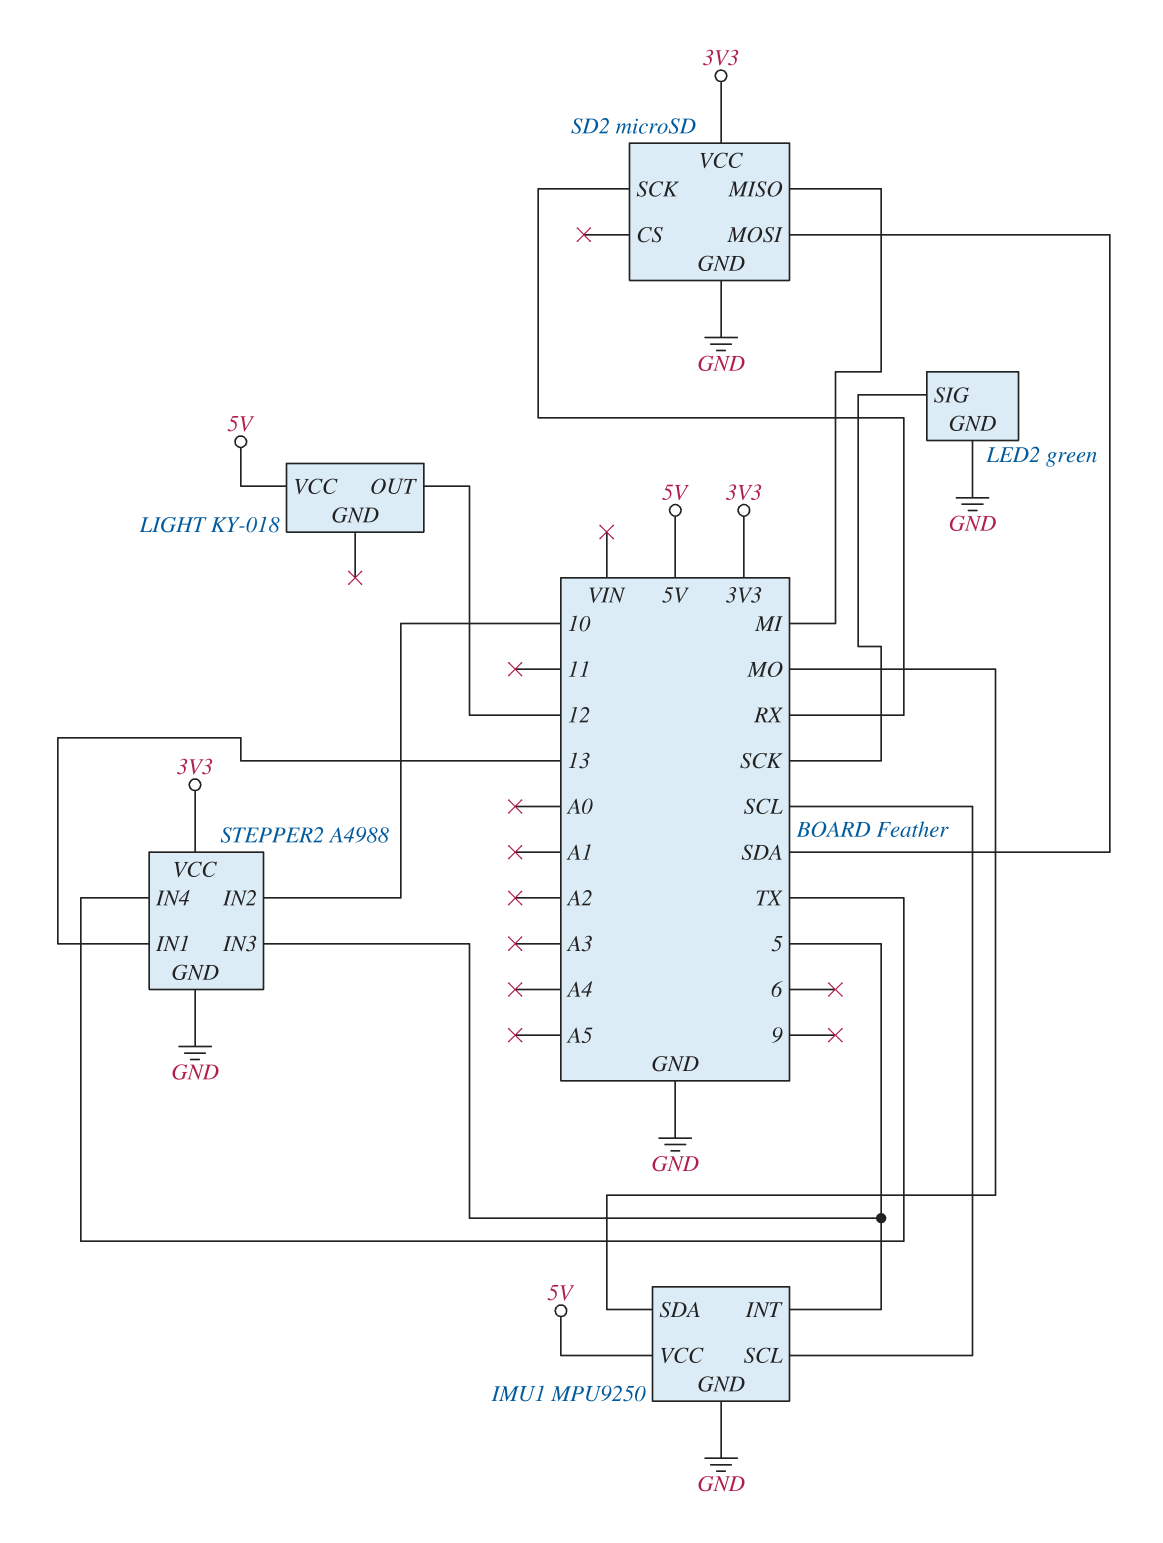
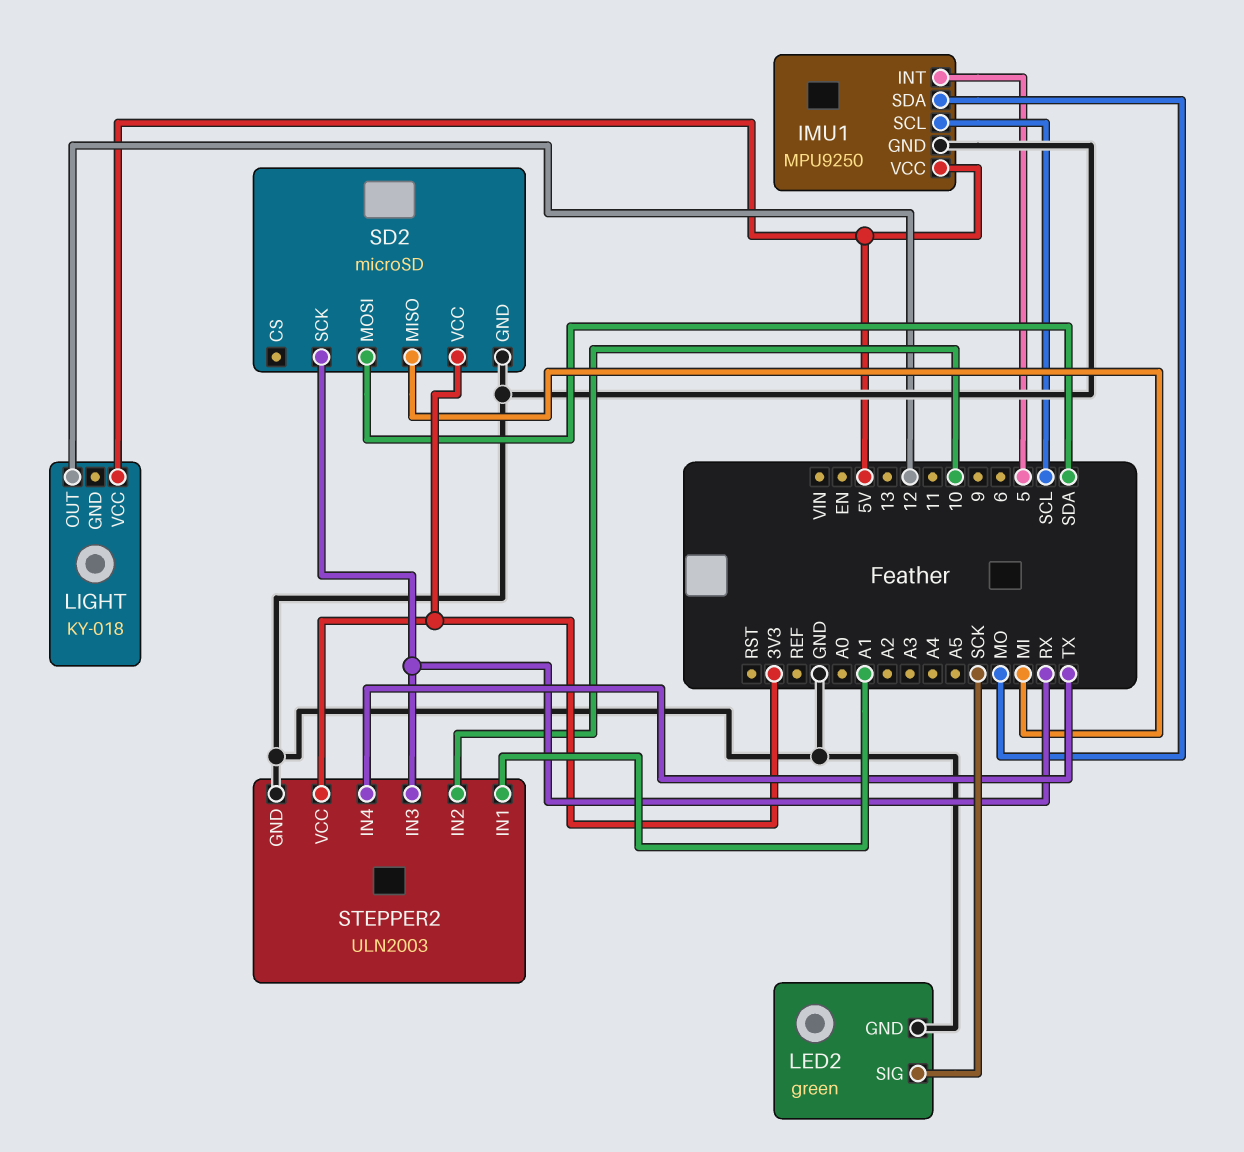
STEPPER2: A4988 -> ULN2003
STEPPER2 pin IN1: 13 -> A1
STEPPER2 pin IN3: 5 -> RX

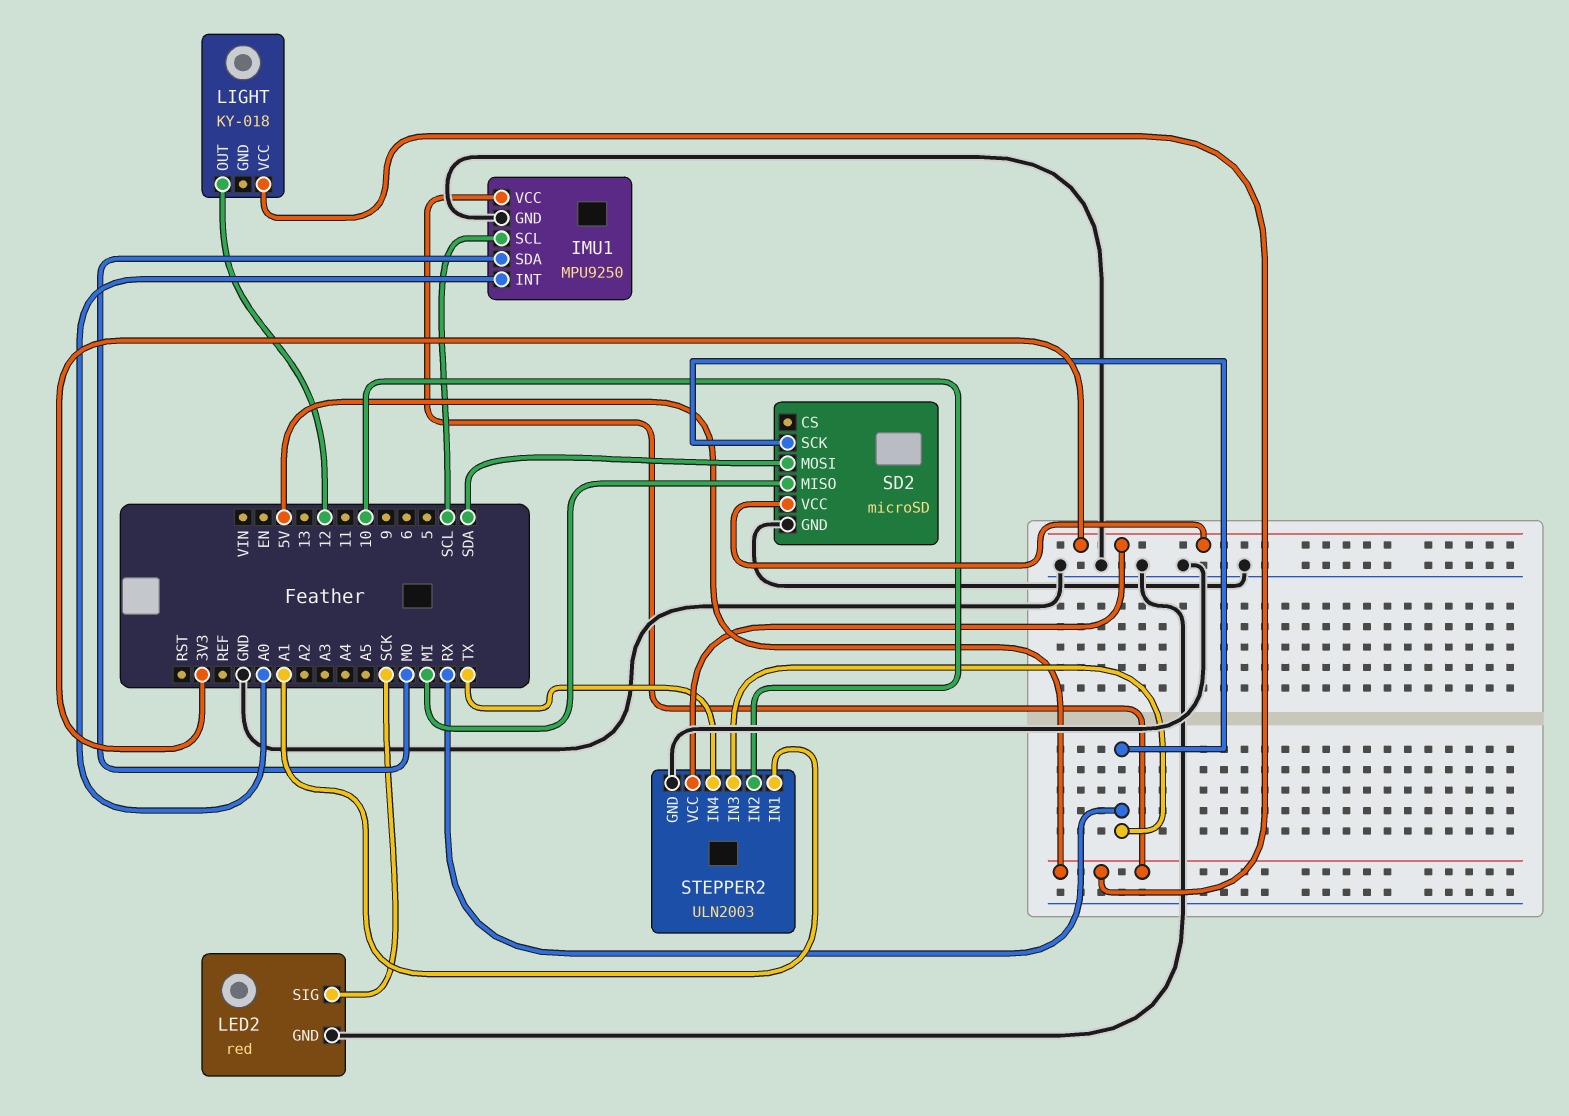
IMU1 pin INT: 5 -> A0
LED2: green -> red

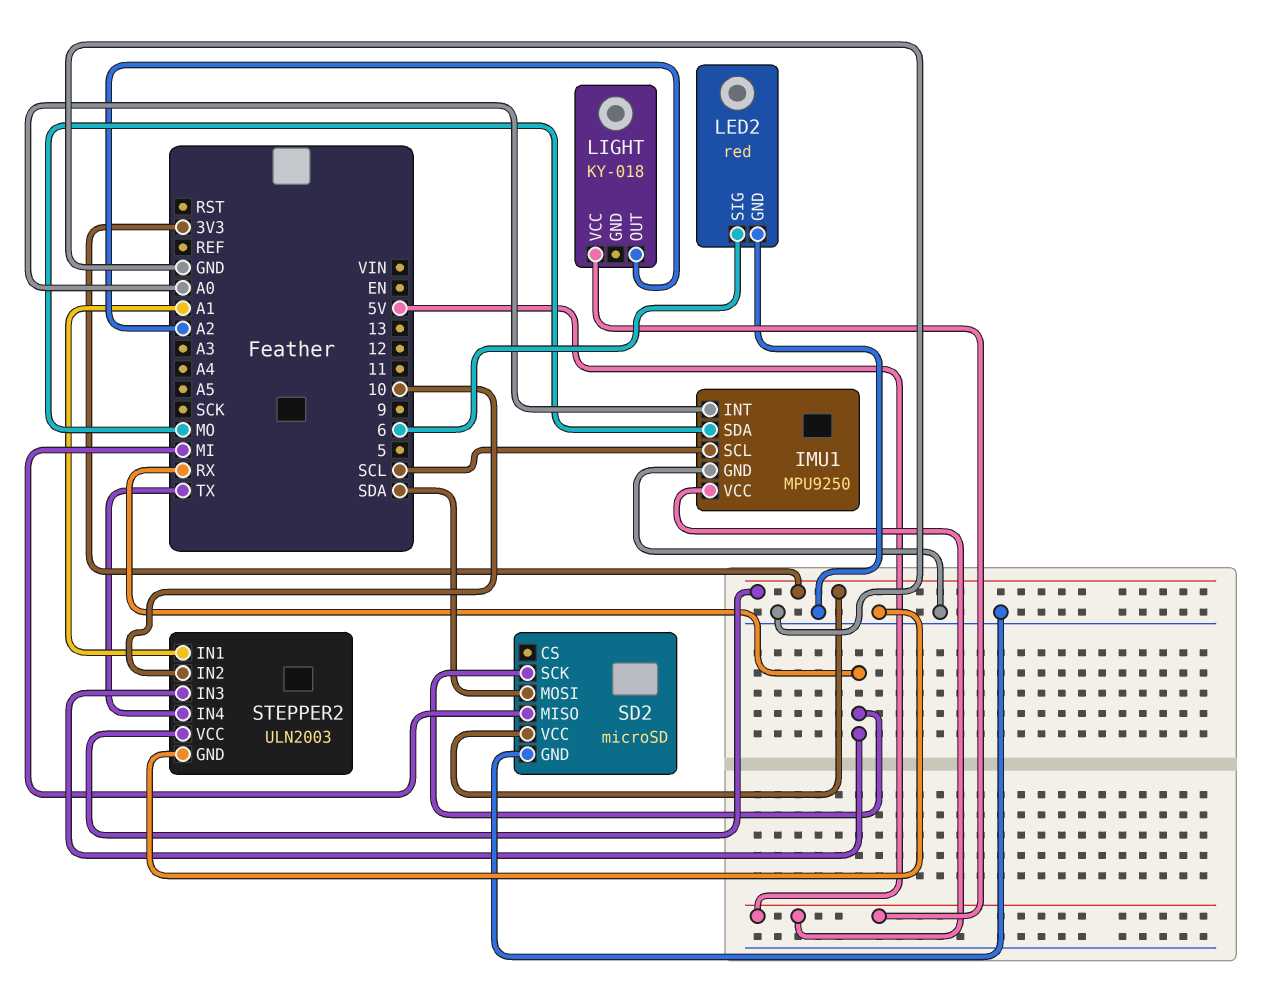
LED2 pin SIG: SCK -> 6
LIGHT pin OUT: 12 -> A2

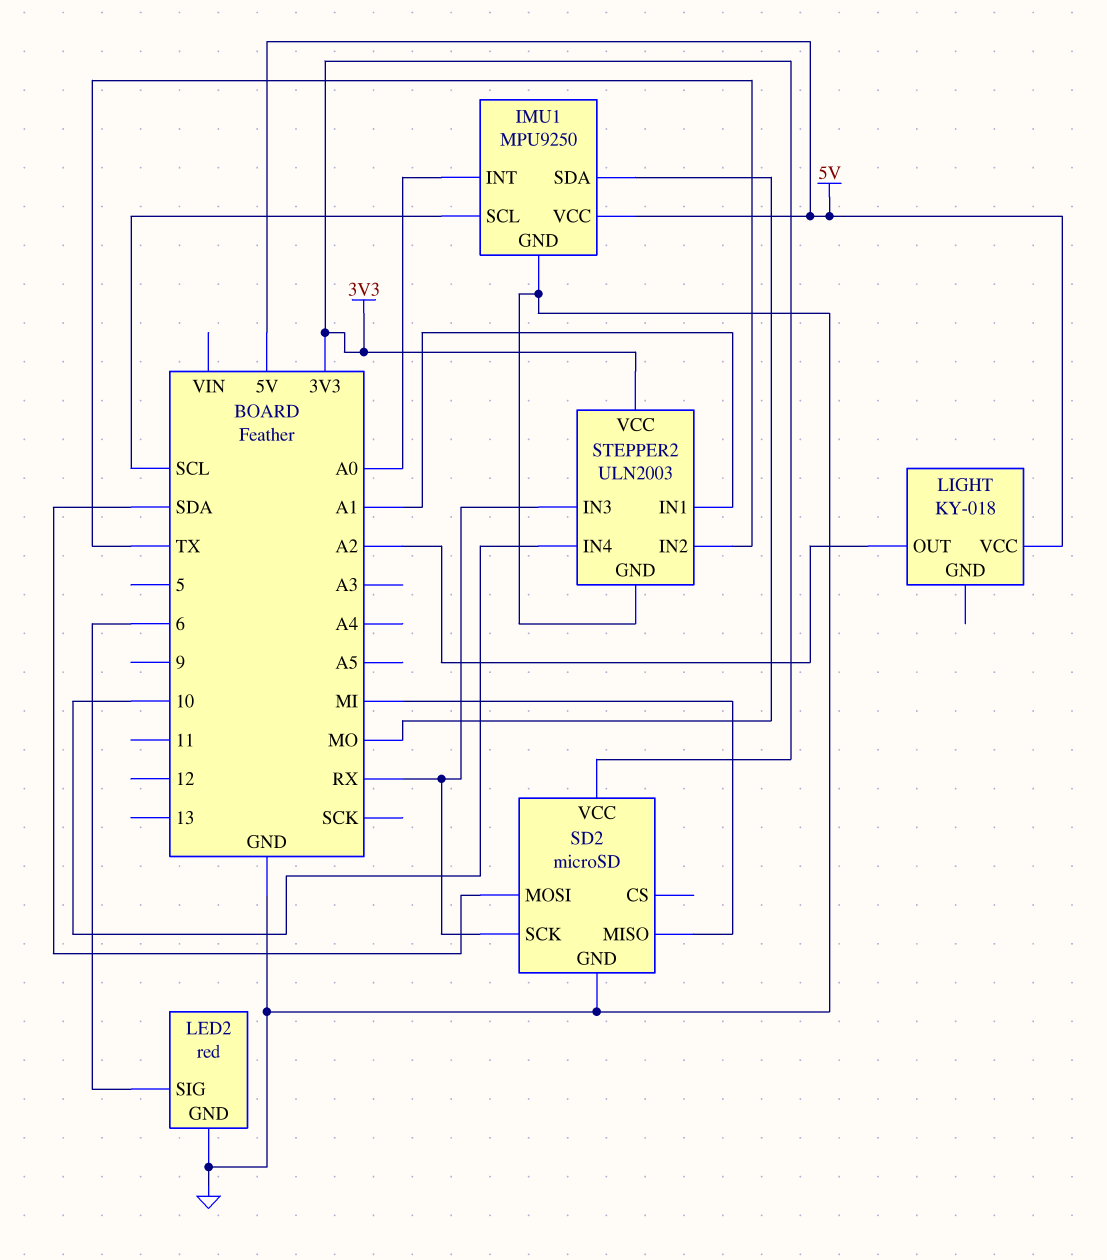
STEPPER2 pin IN2: 10 -> TX
STEPPER2 pin IN4: TX -> 10

